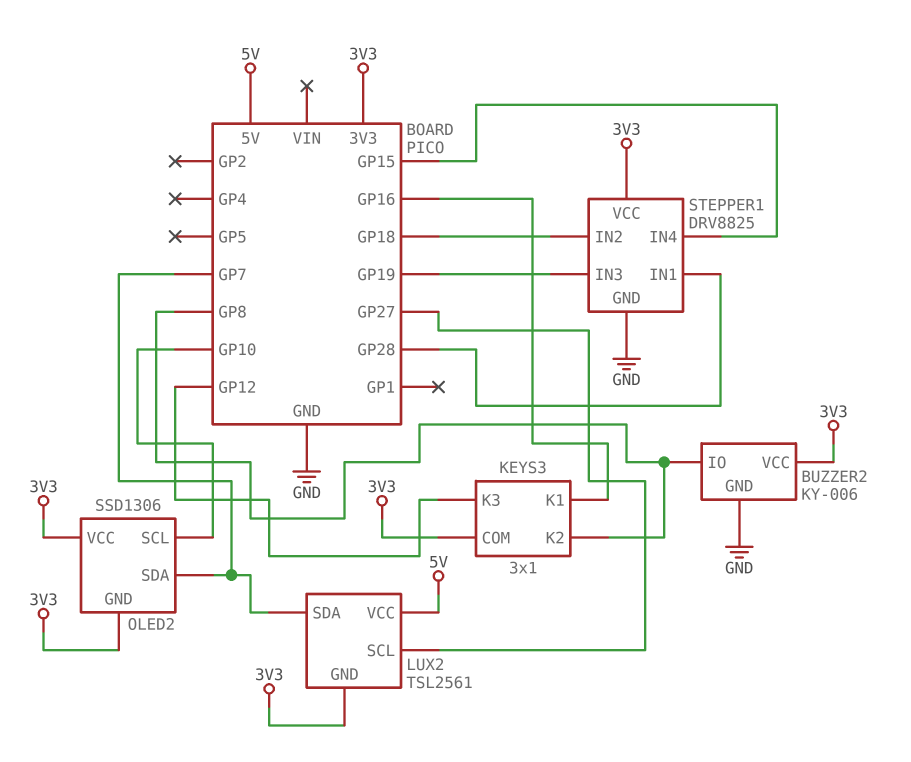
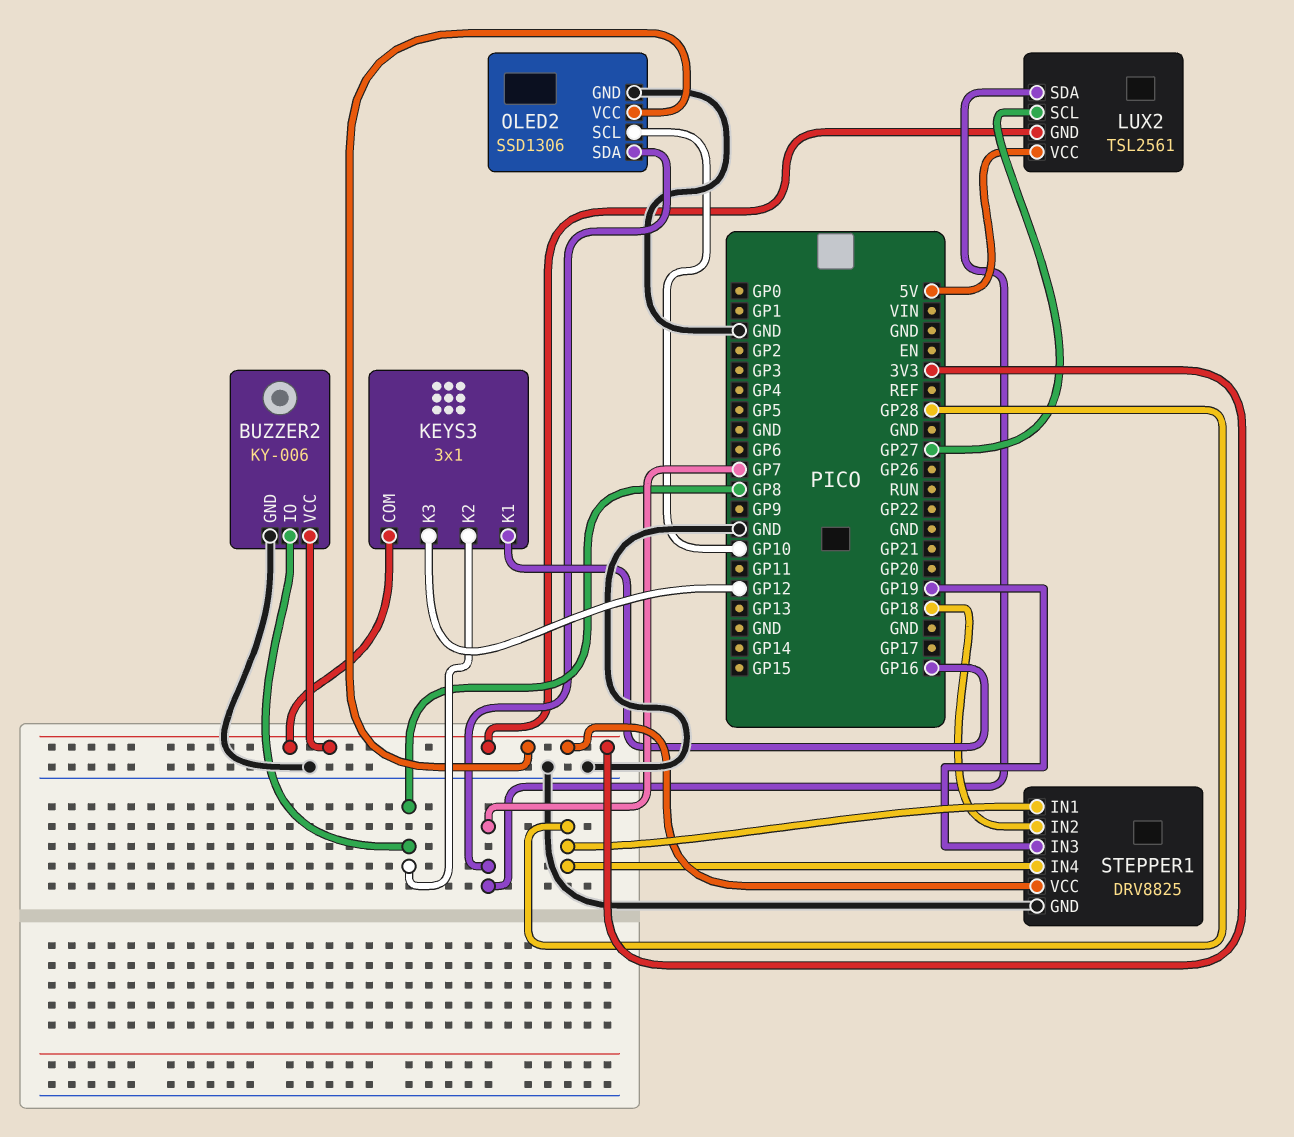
OLED2 pin GND: 3V3 -> GND
STEPPER1 pin IN4: GP15 -> GP28

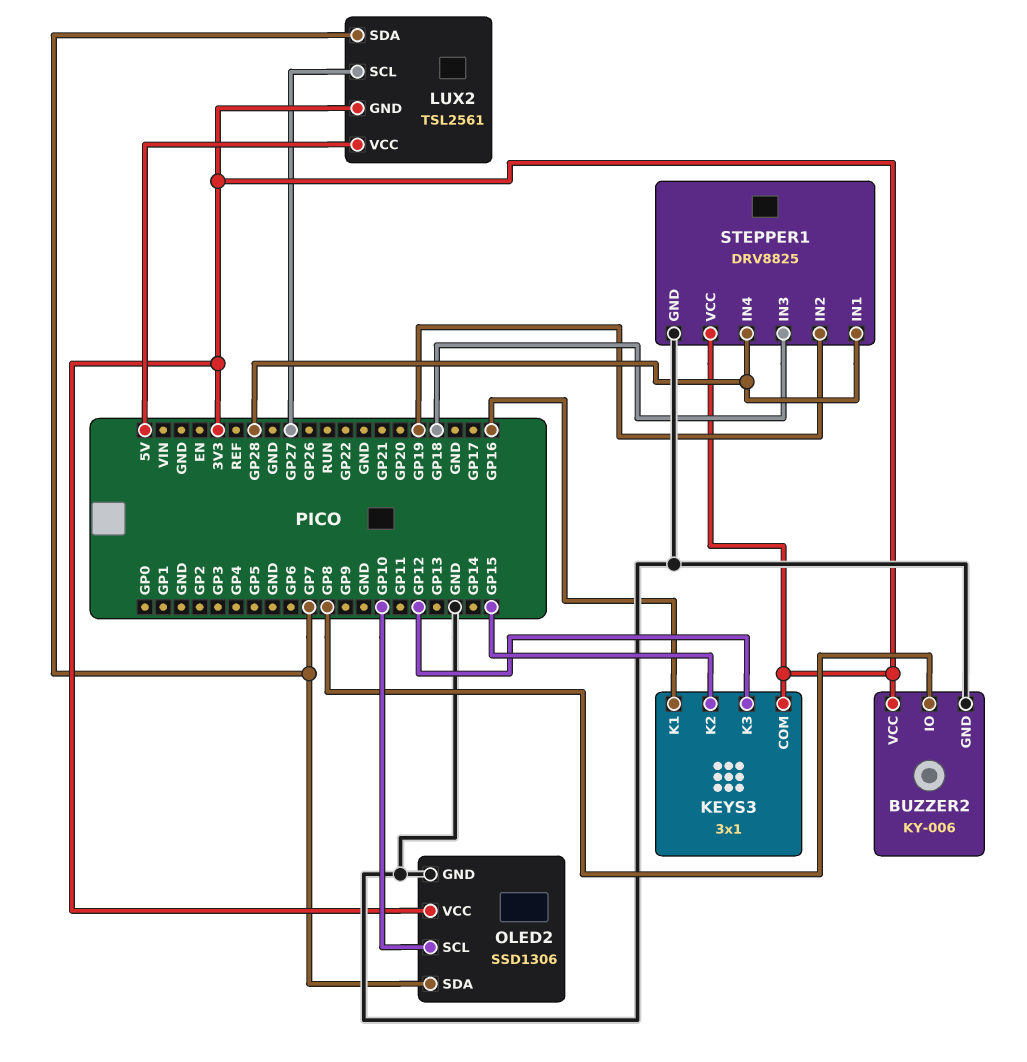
KEYS3 pin K2: GP8 -> GP15
STEPPER1 pin IN2: GP18 -> GP19
STEPPER1 pin IN3: GP19 -> GP18

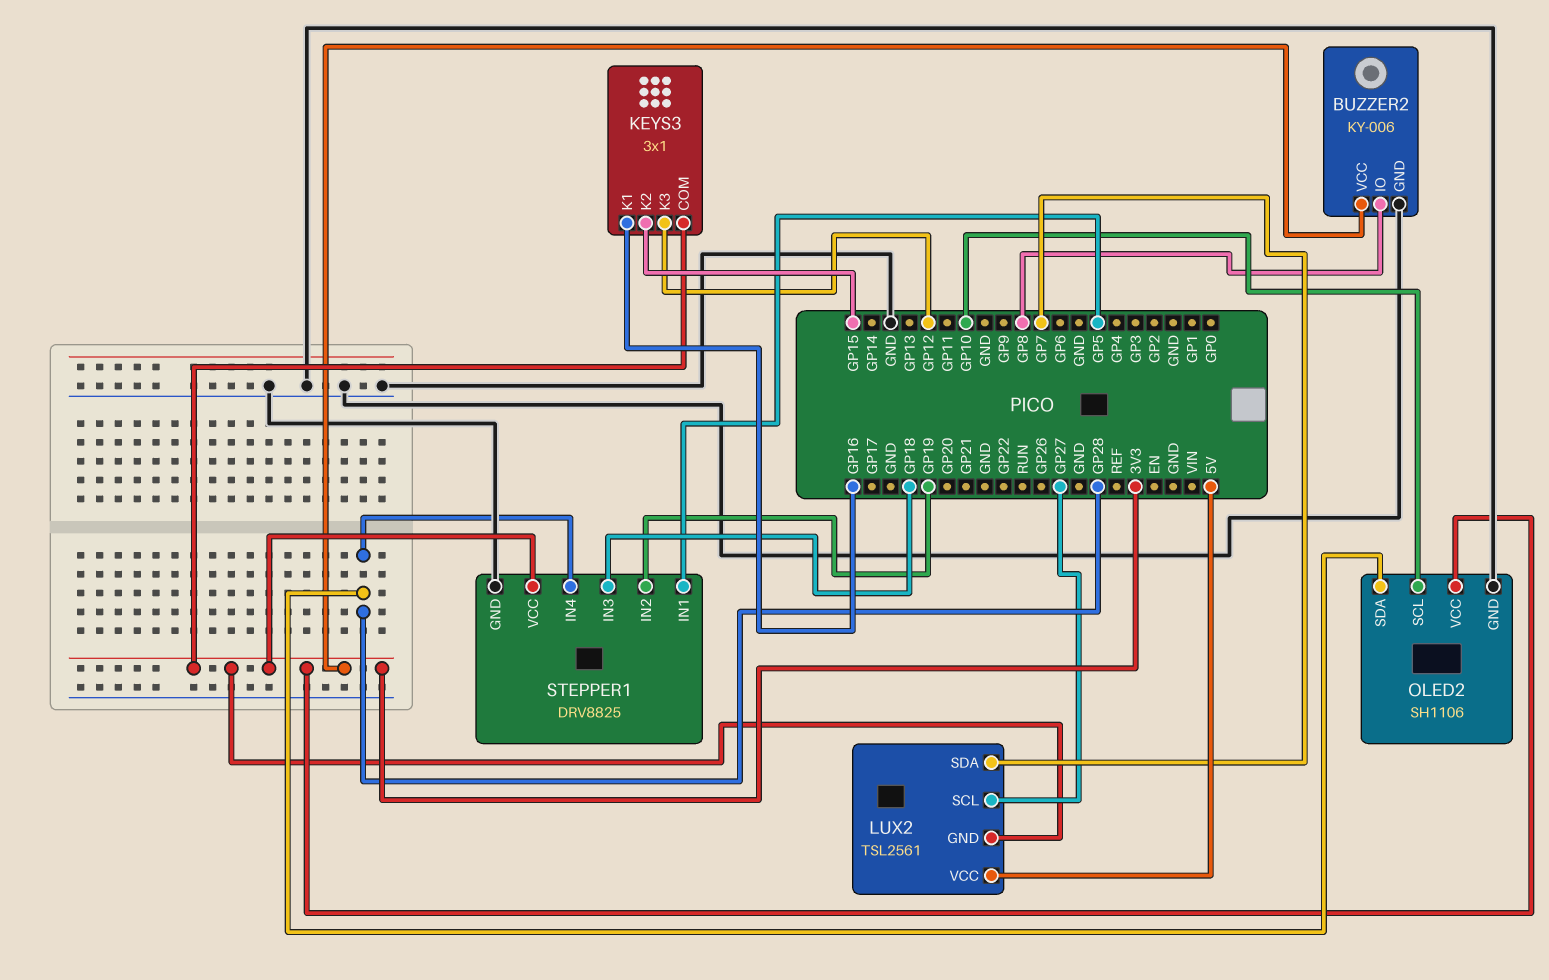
OLED2: SSD1306 -> SH1106
OLED2 pin SDA: GP7 -> GP28
STEPPER1 pin IN1: GP28 -> GP5

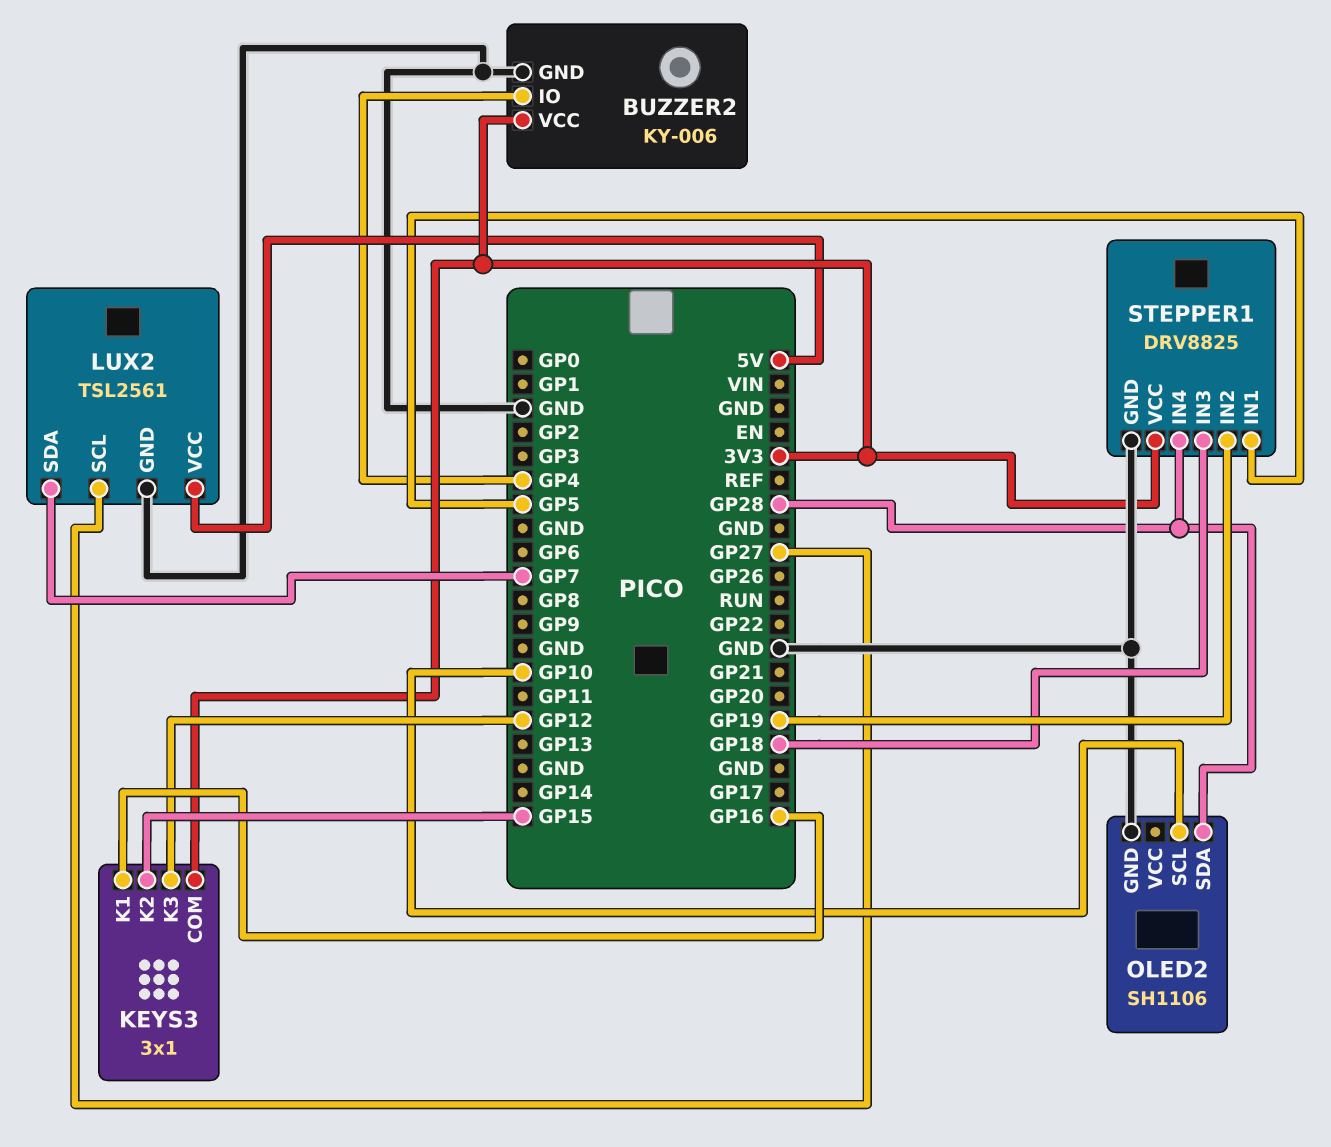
BUZZER2 pin IO: GP8 -> GP4
LUX2 pin GND: 3V3 -> GND
OLED2 pin VCC: 3V3 -> none

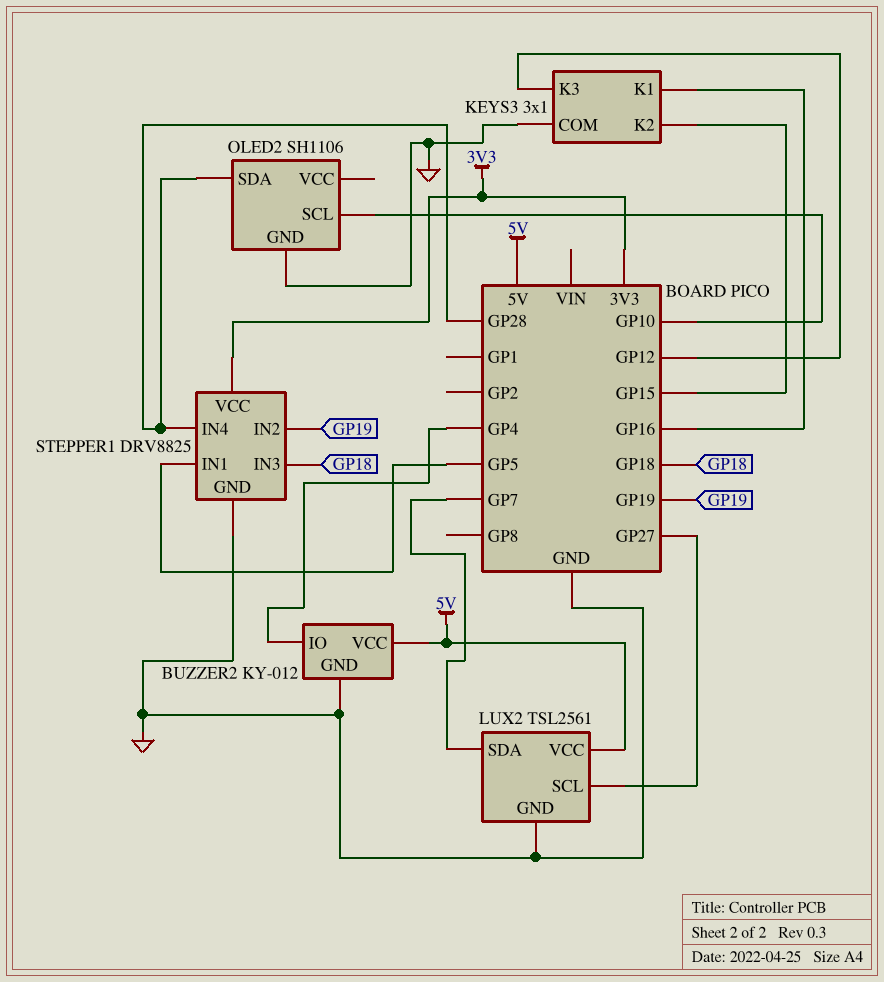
BUZZER2: KY-006 -> KY-012
BUZZER2 pin VCC: 3V3 -> 5V
KEYS3 pin COM: 3V3 -> GND

